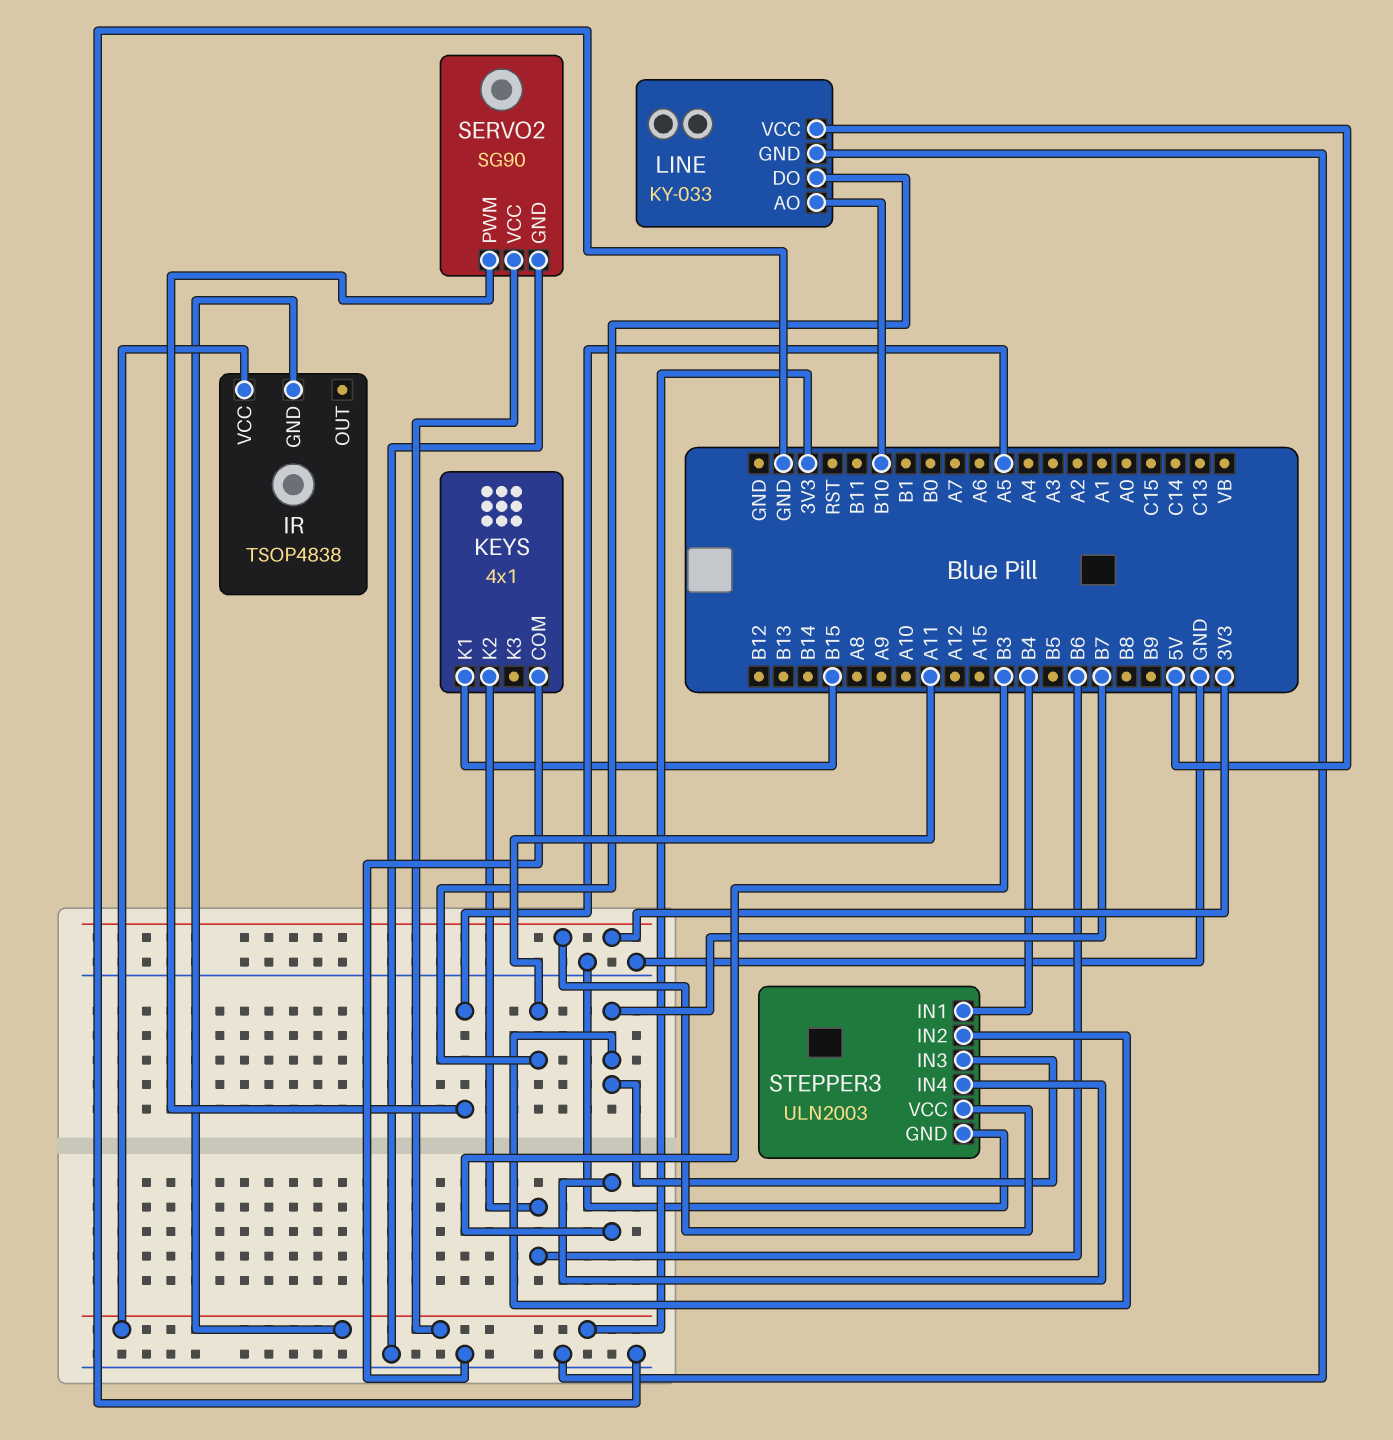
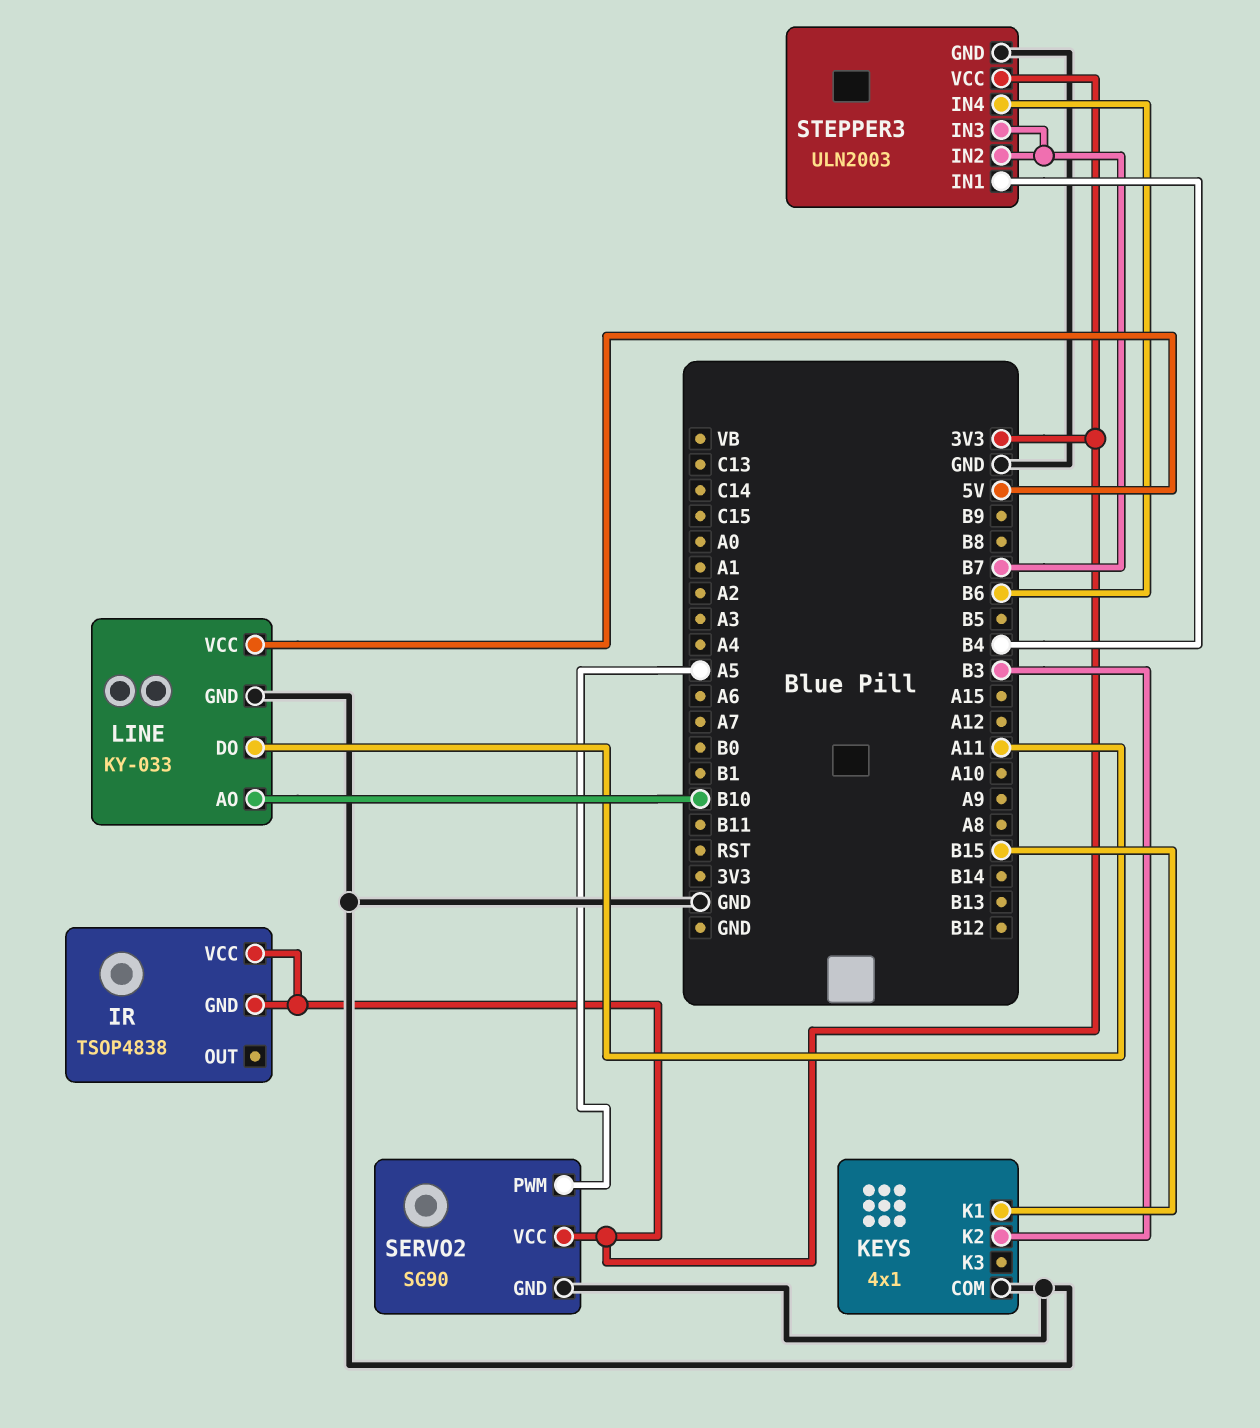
KEYS pin K2: B6 -> B3
STEPPER3 pin IN4: B3 -> B6

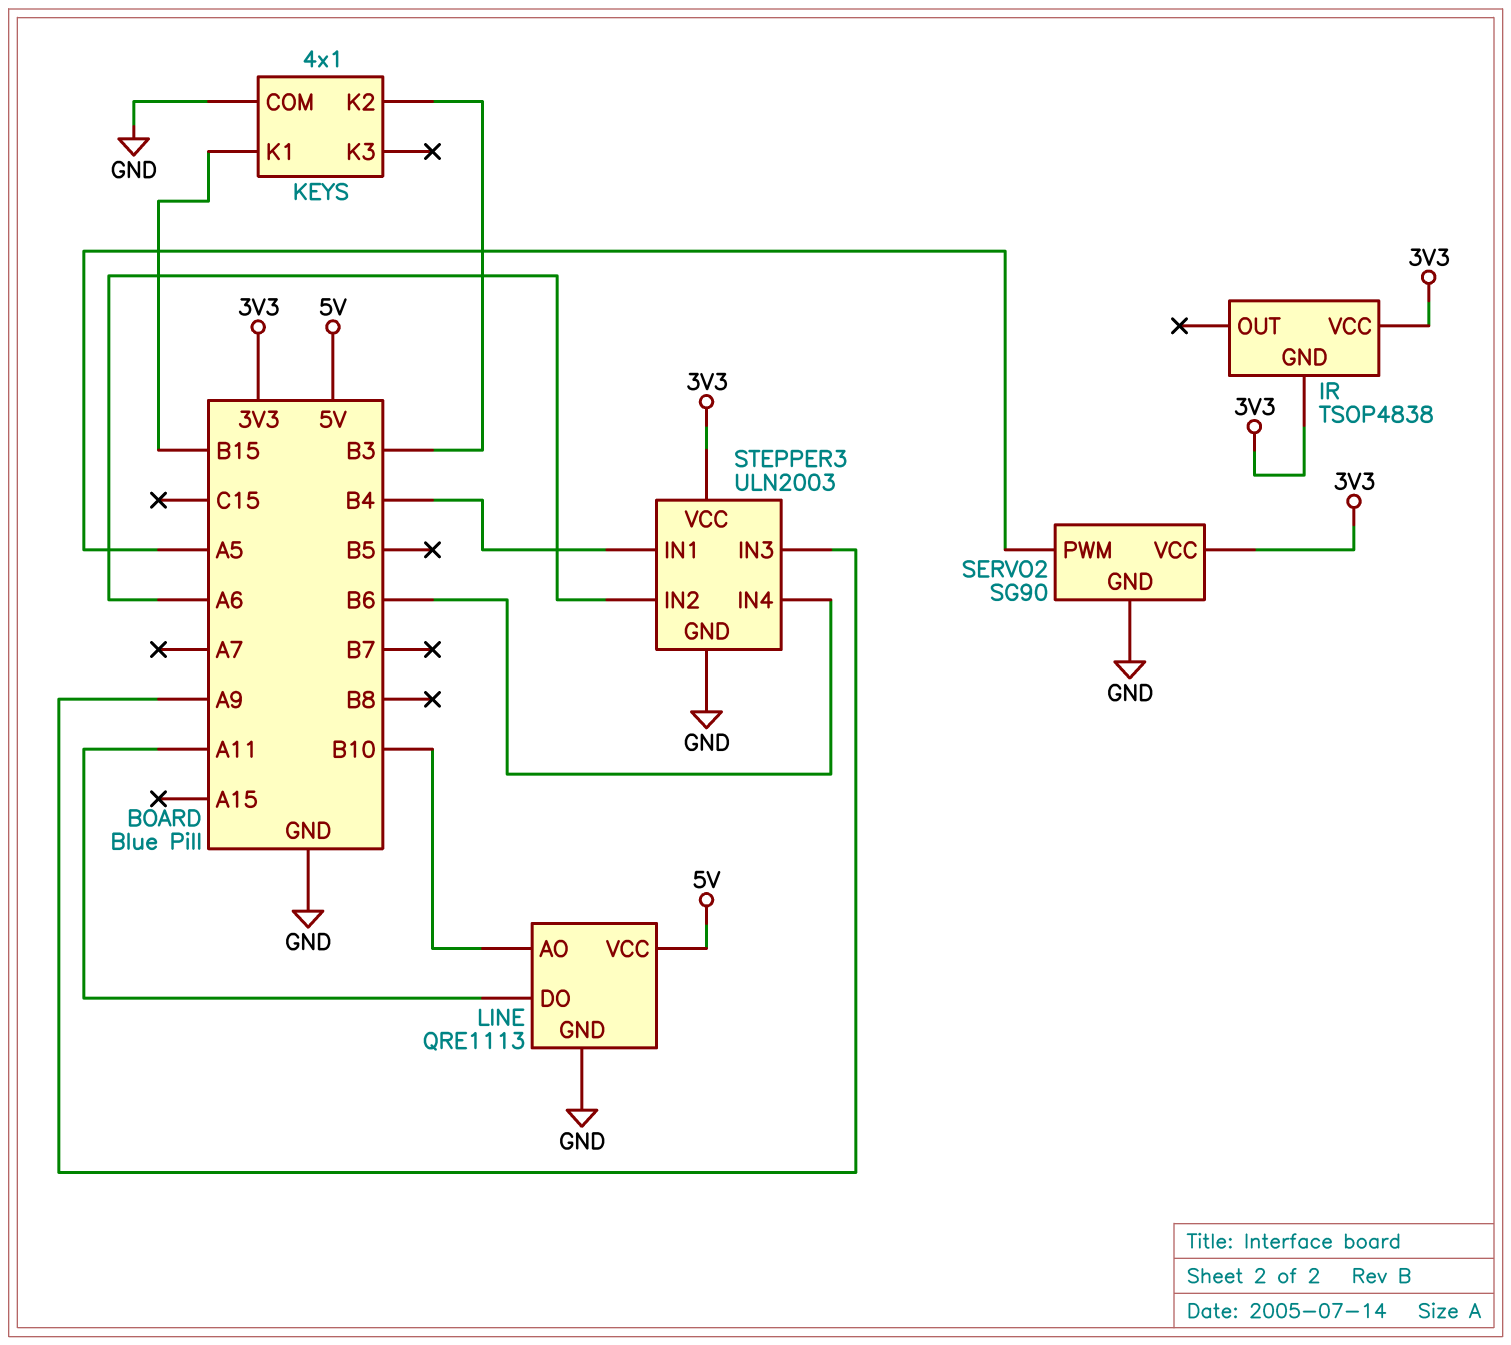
LINE: KY-033 -> QRE1113
STEPPER3 pin IN2: B7 -> A6
STEPPER3 pin IN3: B7 -> A9

